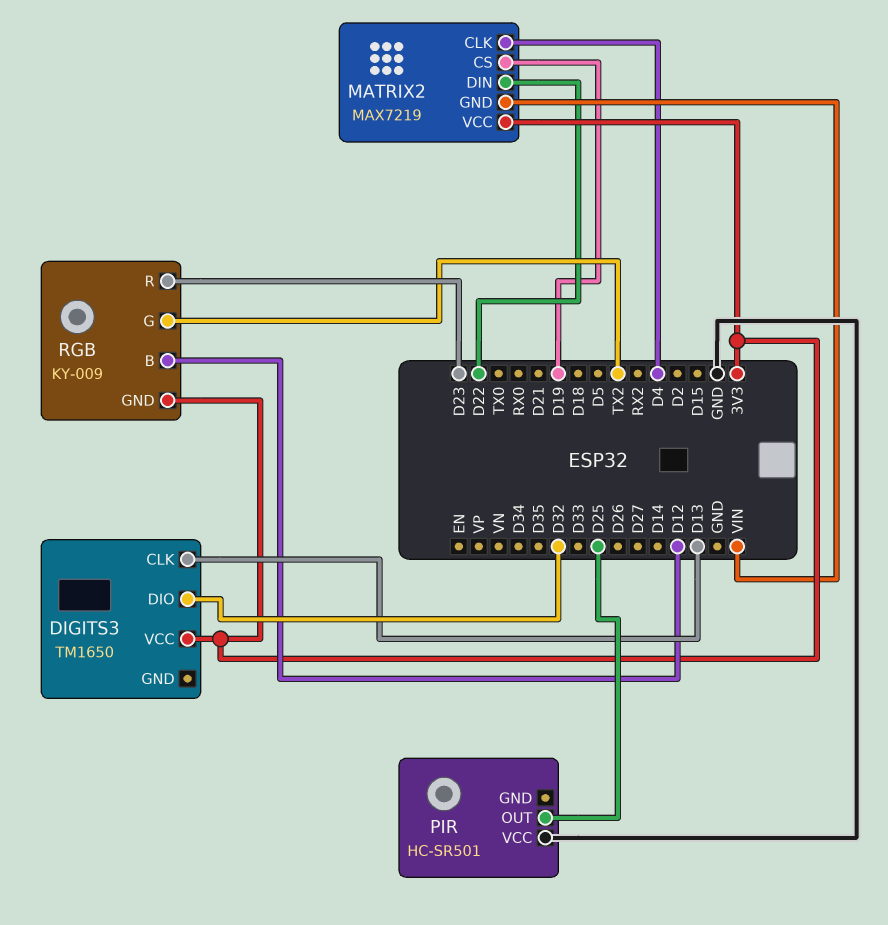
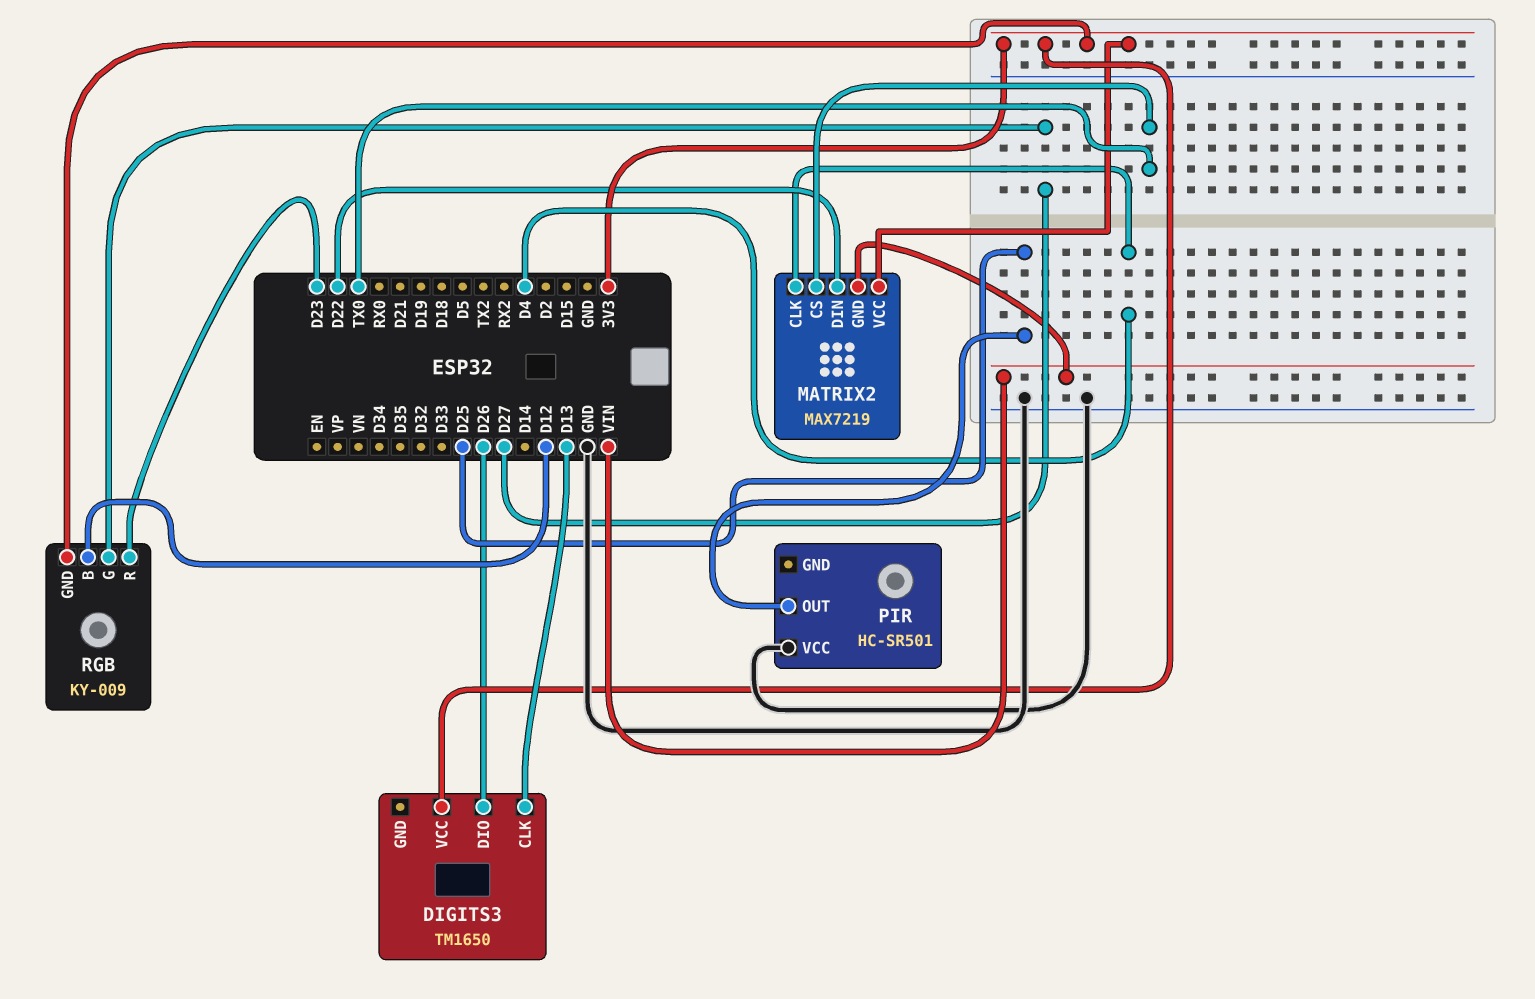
DIGITS3 pin DIO: D32 -> D26
MATRIX2 pin CS: D19 -> TX0
RGB pin G: TX2 -> D27

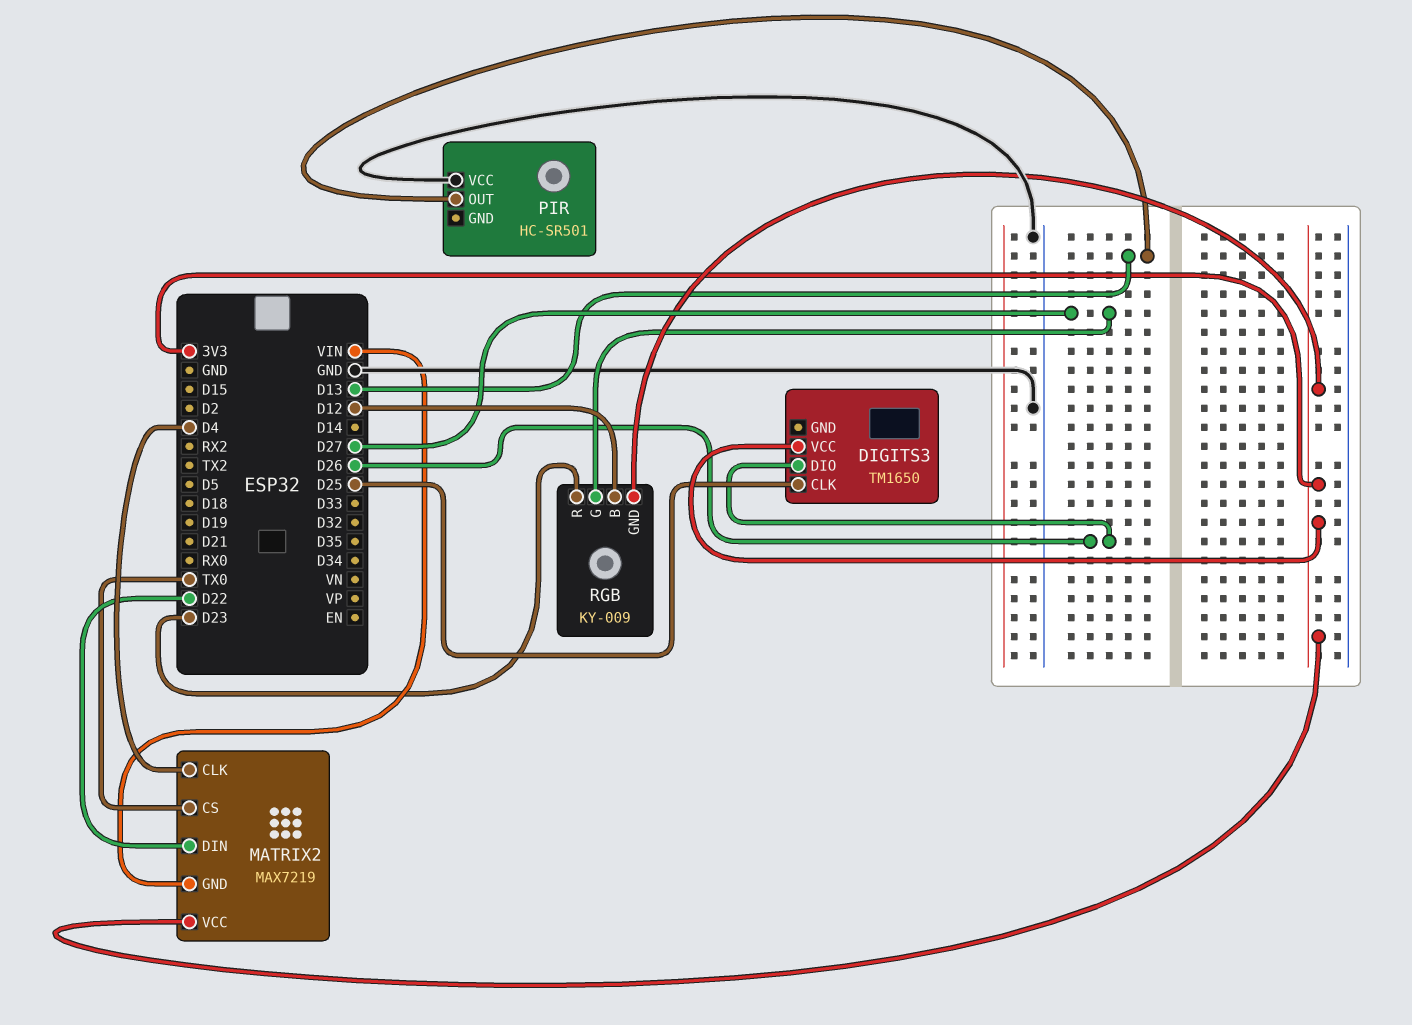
DIGITS3 pin CLK: D13 -> D25
PIR pin OUT: D25 -> D13

